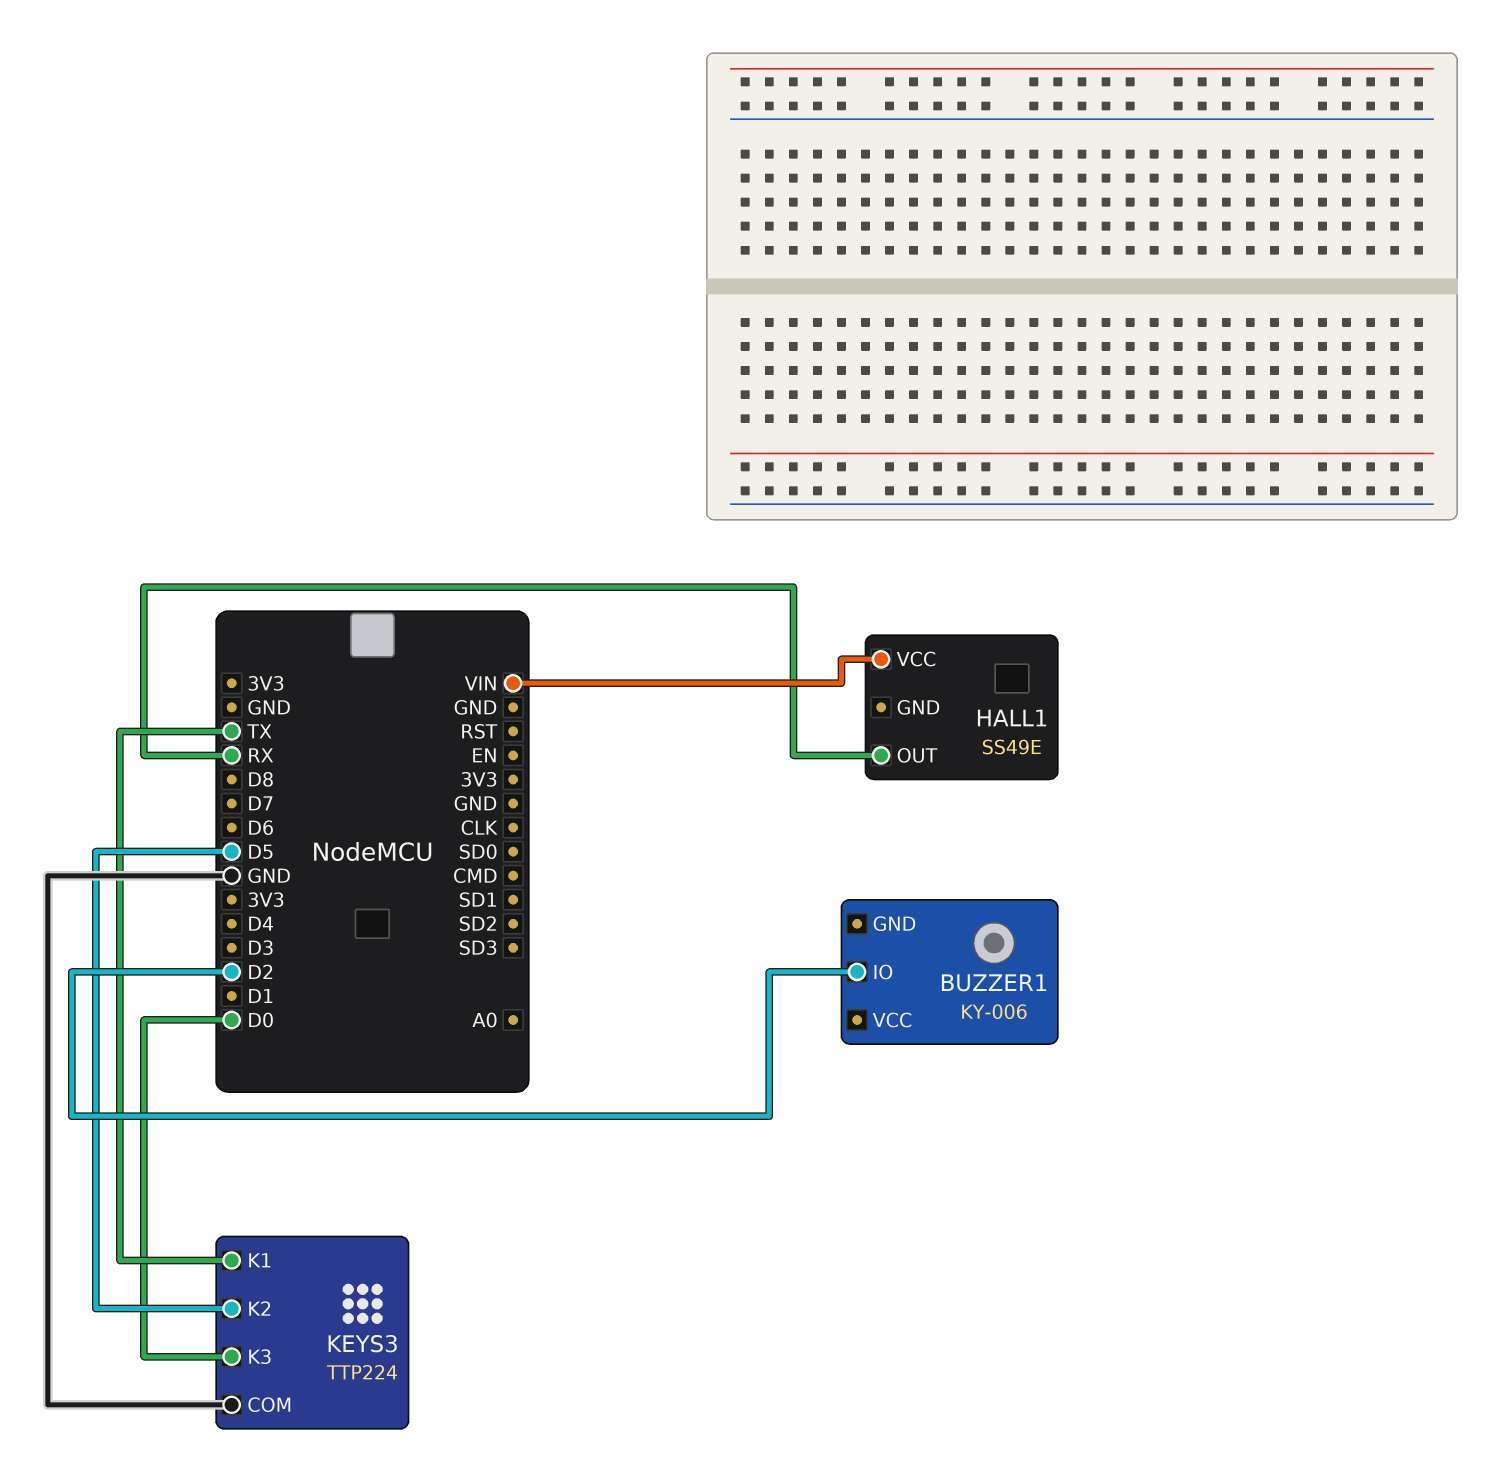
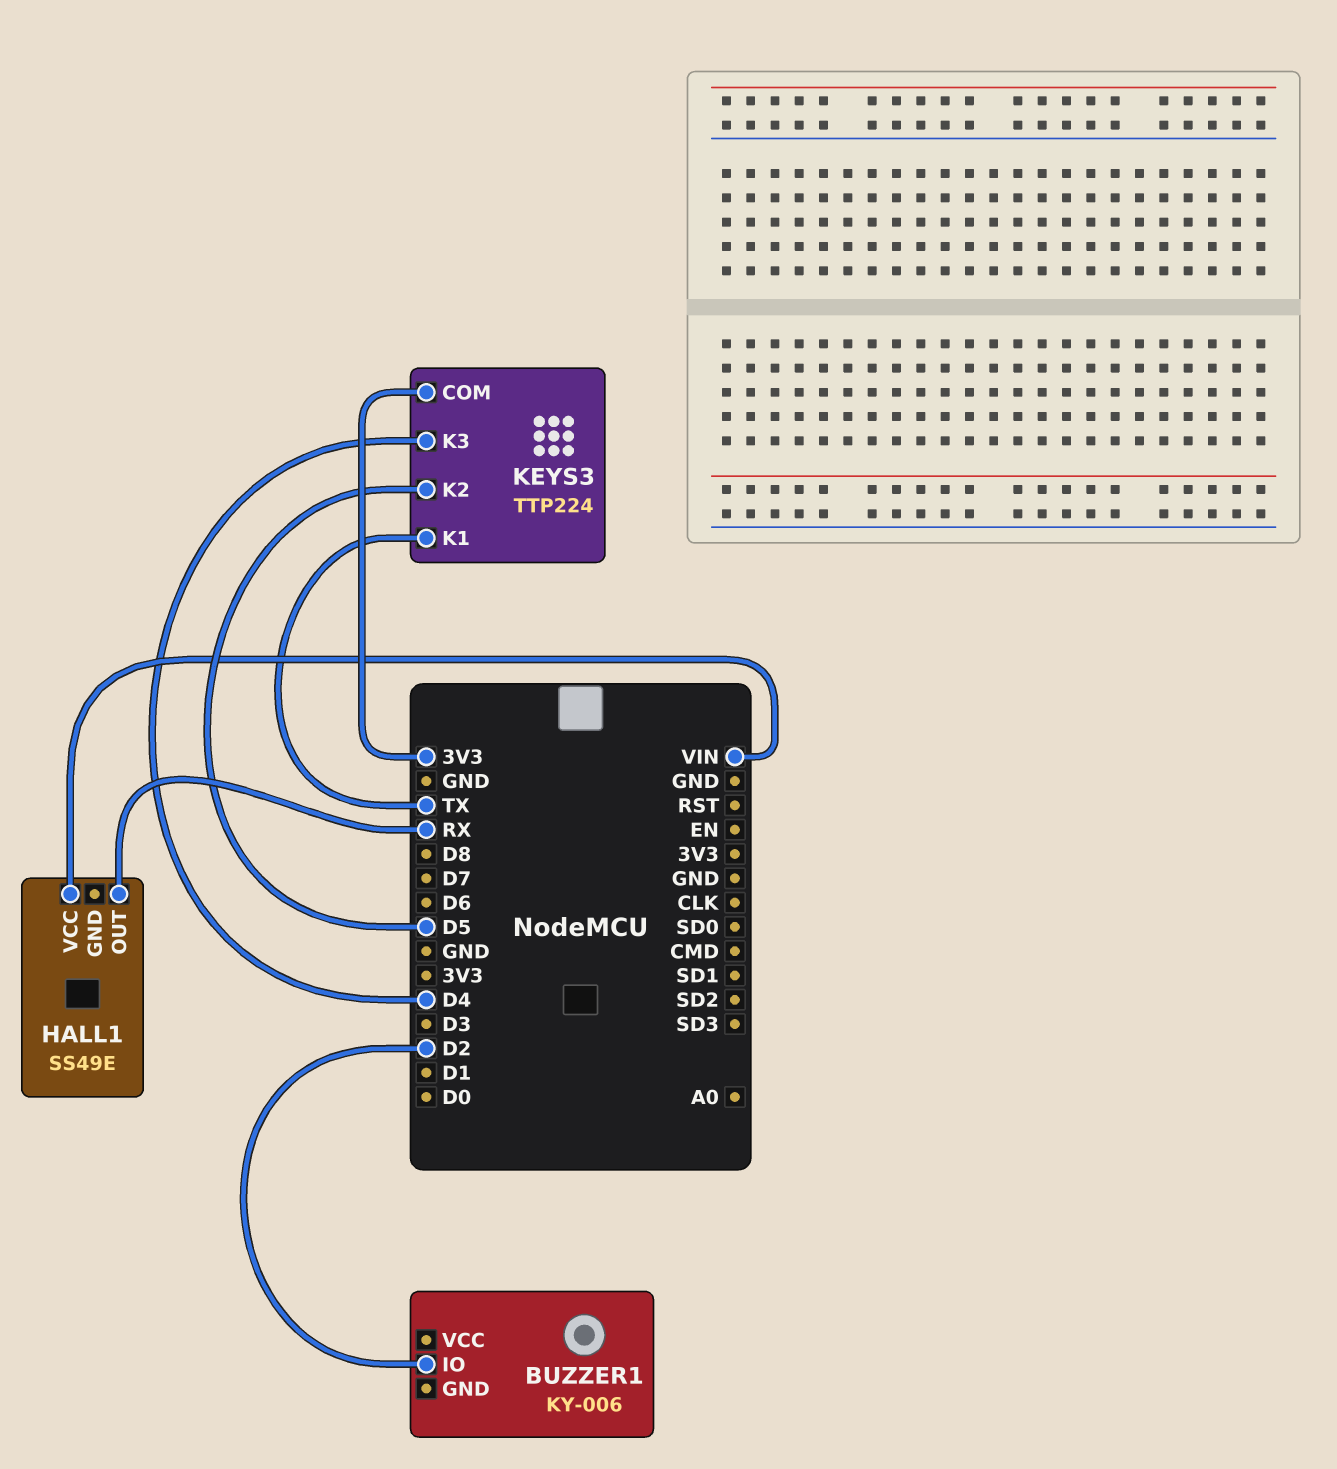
KEYS3 pin COM: GND -> 3V3
KEYS3 pin K3: D0 -> D4

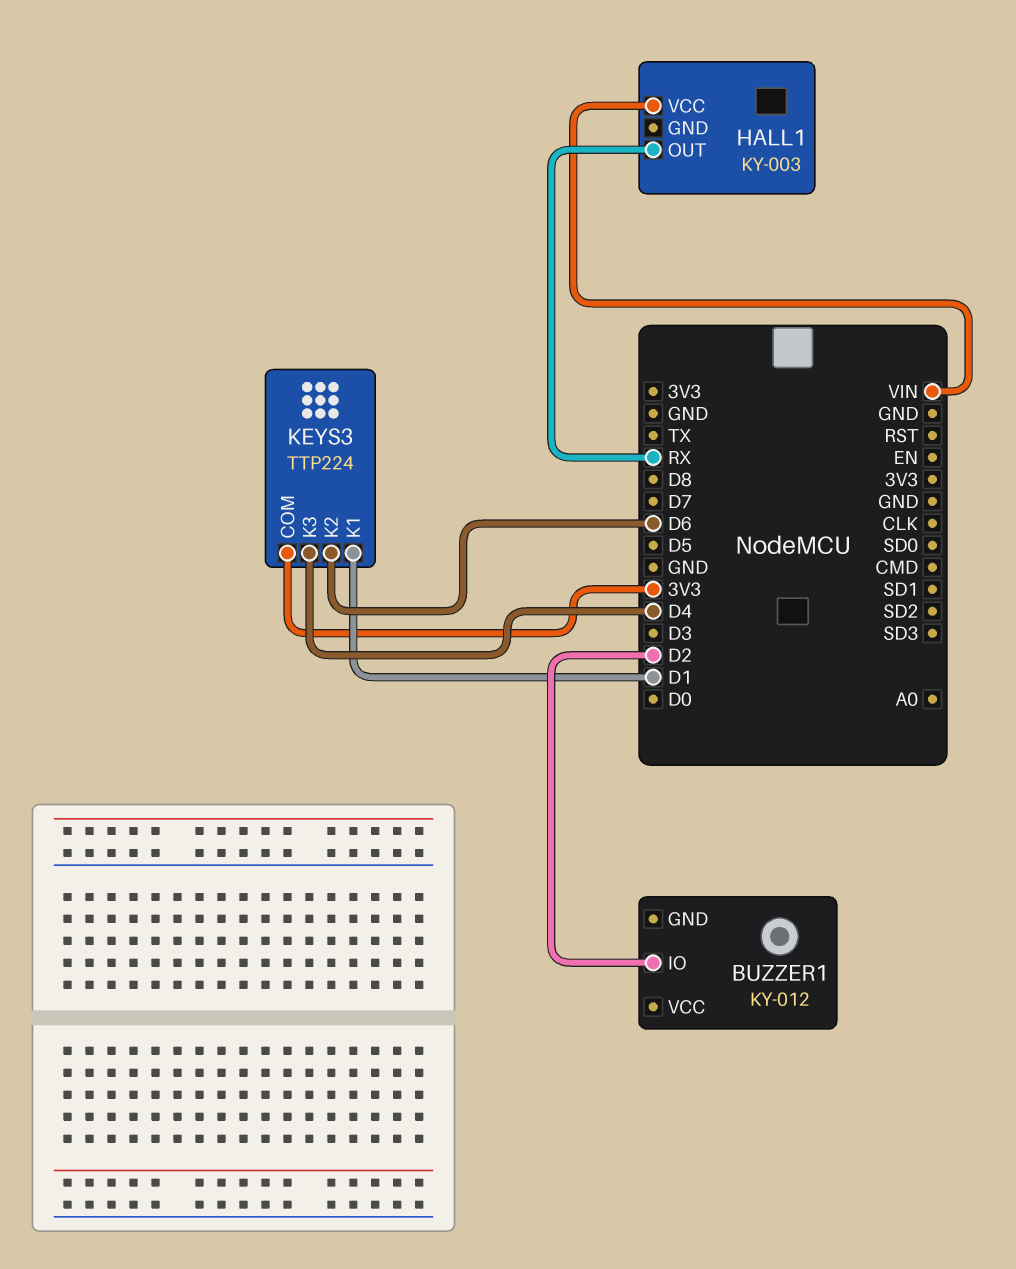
BUZZER1: KY-006 -> KY-012
HALL1: SS49E -> KY-003
KEYS3 pin K1: TX -> D1
KEYS3 pin K2: D5 -> D6

